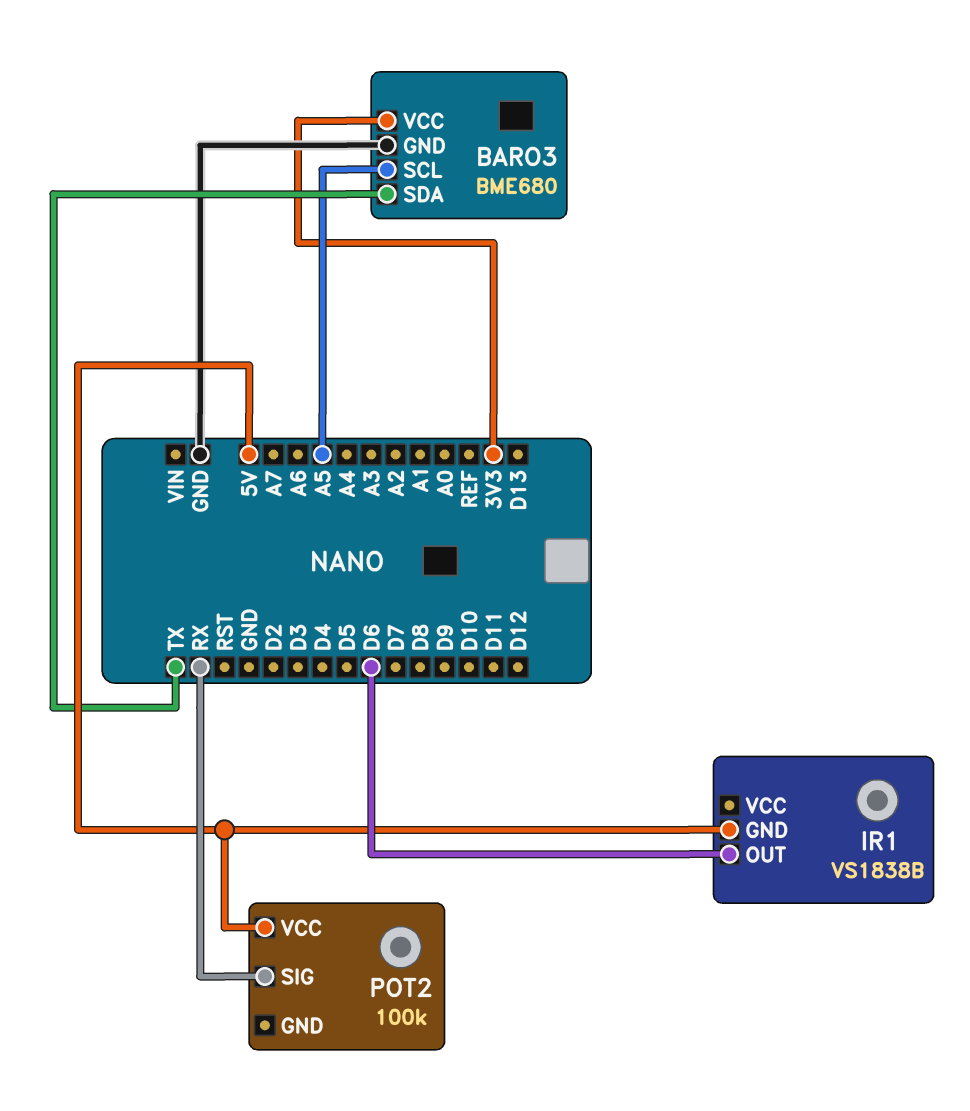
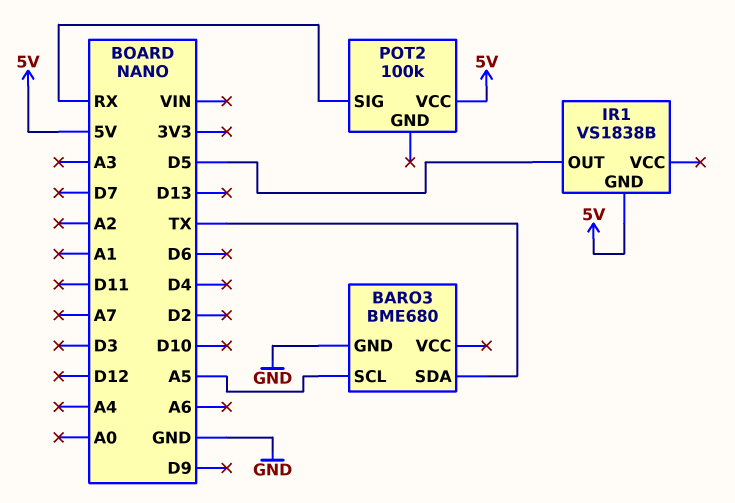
BARO3 pin VCC: 3V3 -> none
IR1 pin OUT: D6 -> D5

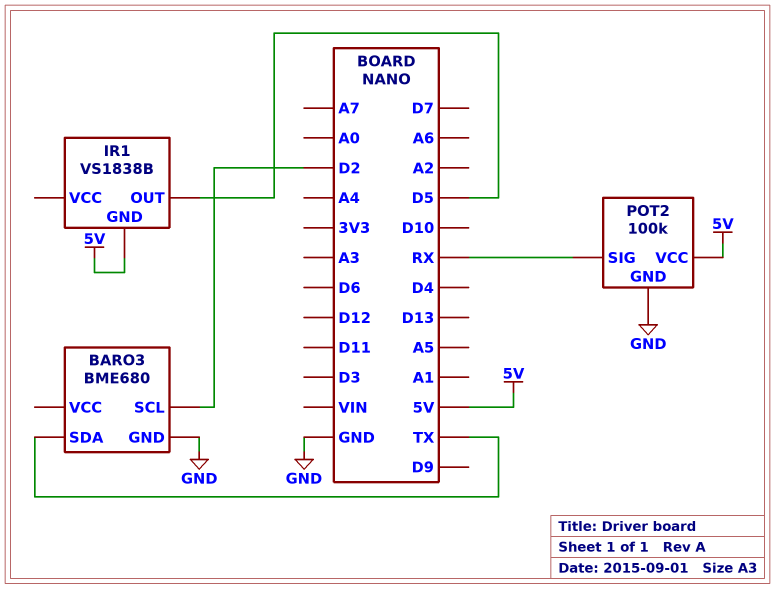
BARO3 pin SCL: A5 -> D2
POT2 pin GND: none -> GND

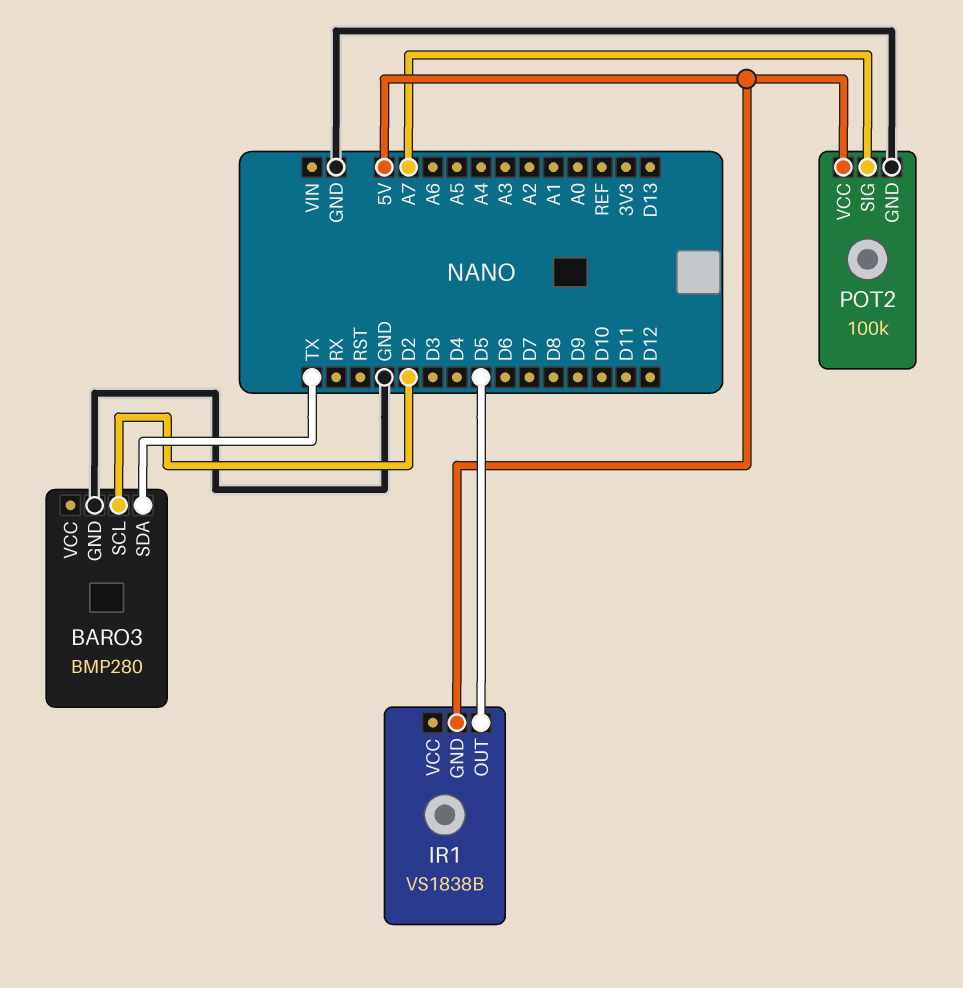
BARO3: BME680 -> BMP280
POT2 pin SIG: RX -> A7

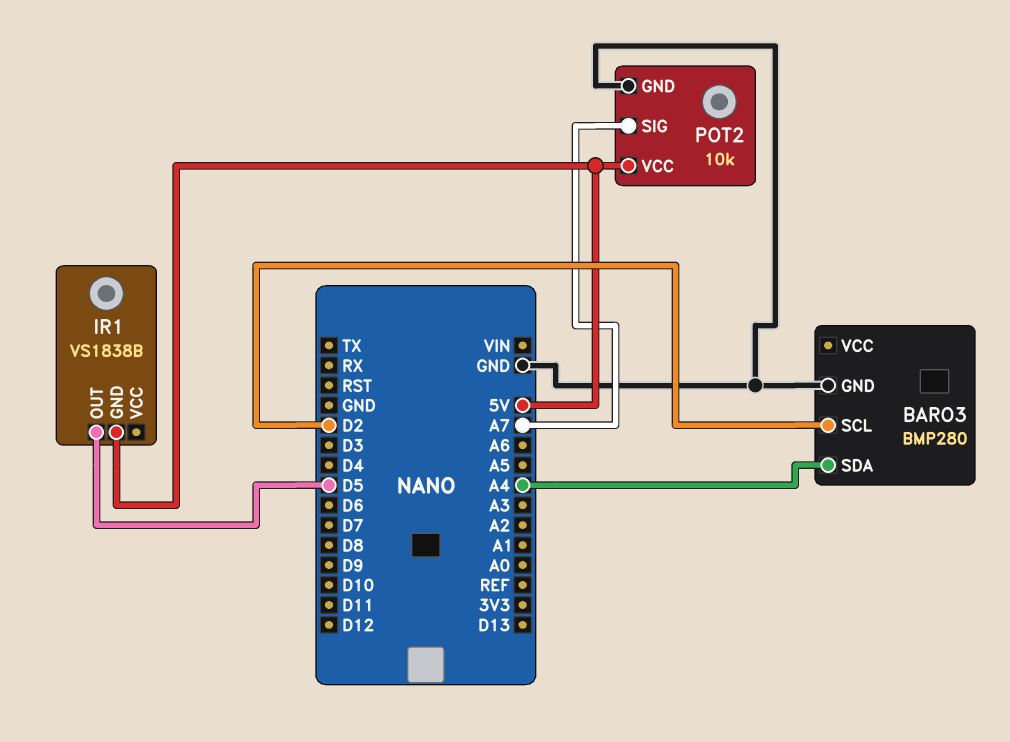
BARO3 pin SDA: TX -> A4
POT2: 100k -> 10k

